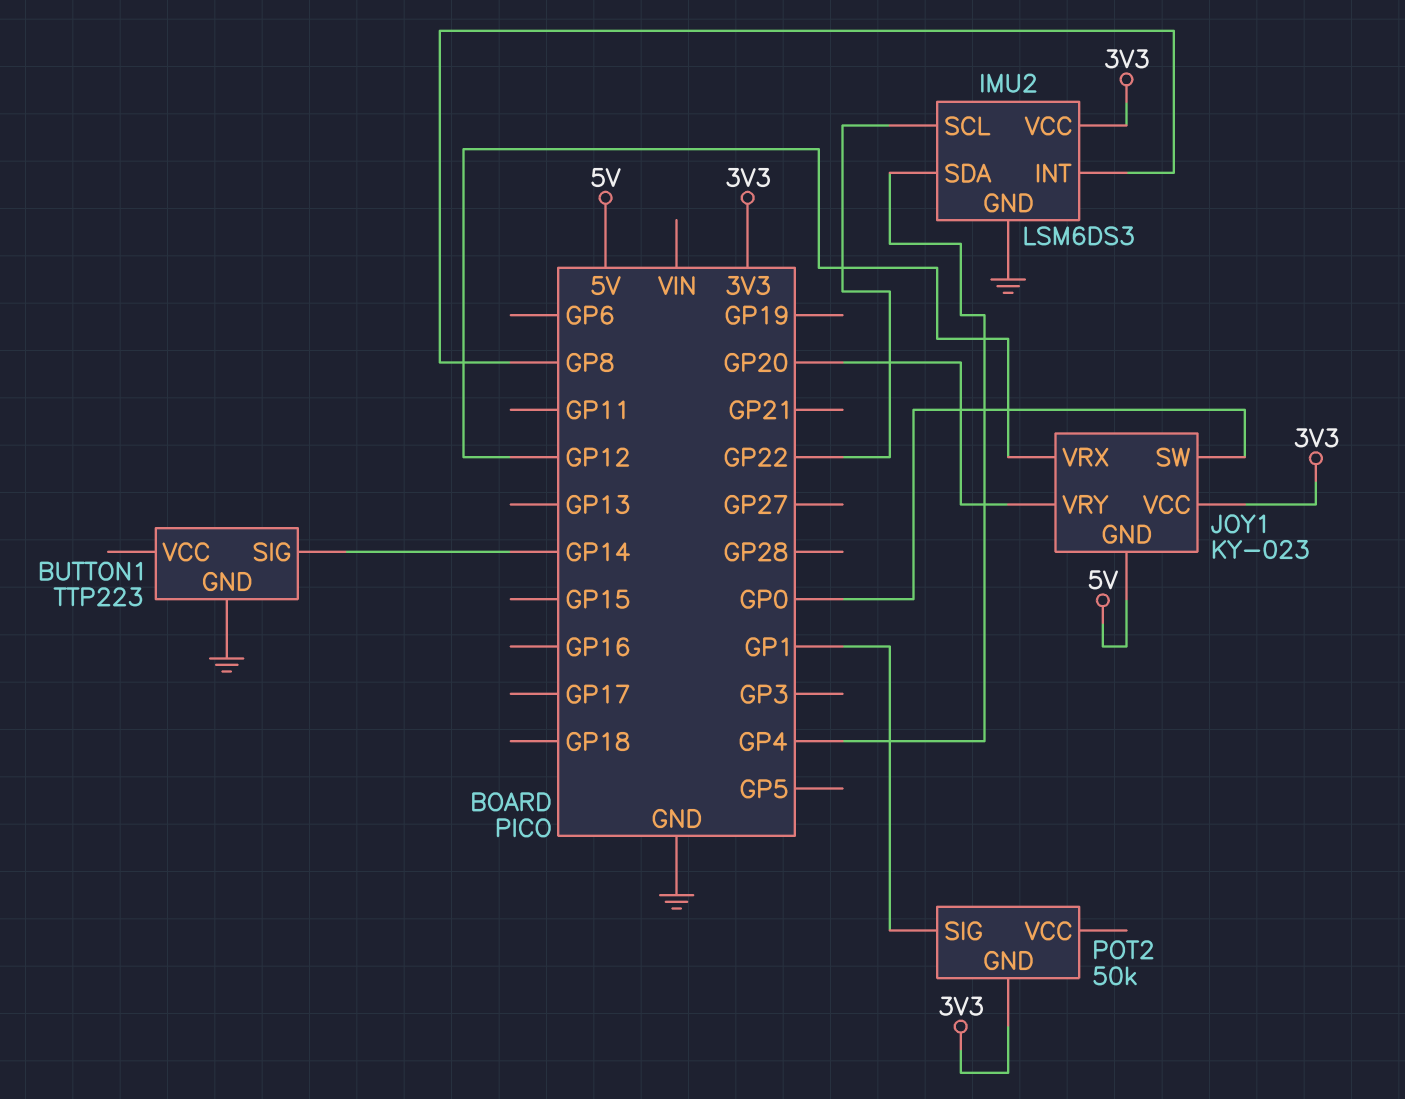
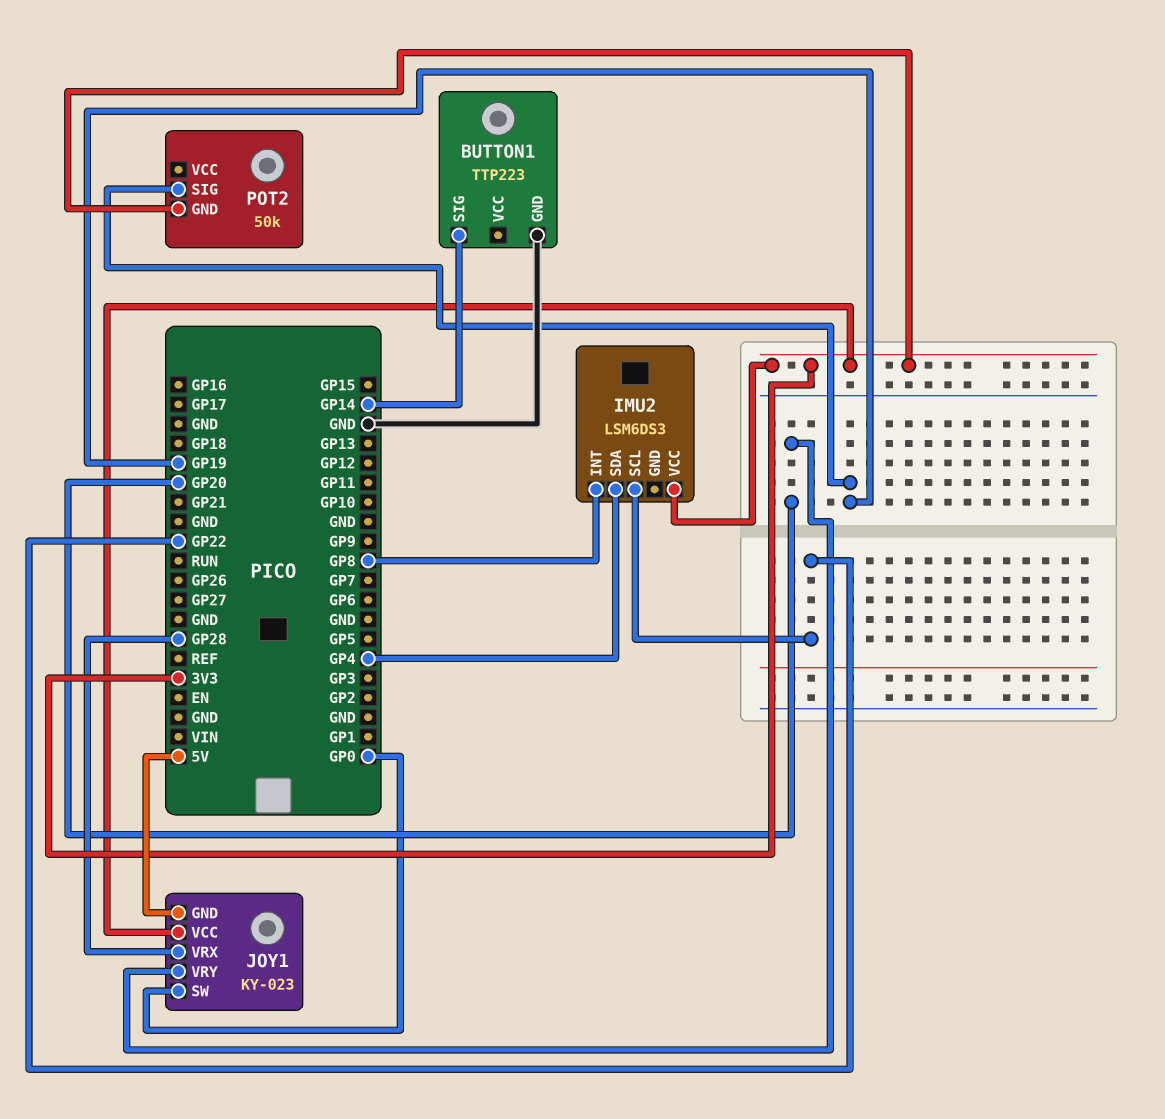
IMU2 pin GND: GND -> none
JOY1 pin VRX: GP12 -> GP28
POT2 pin SIG: GP1 -> GP19

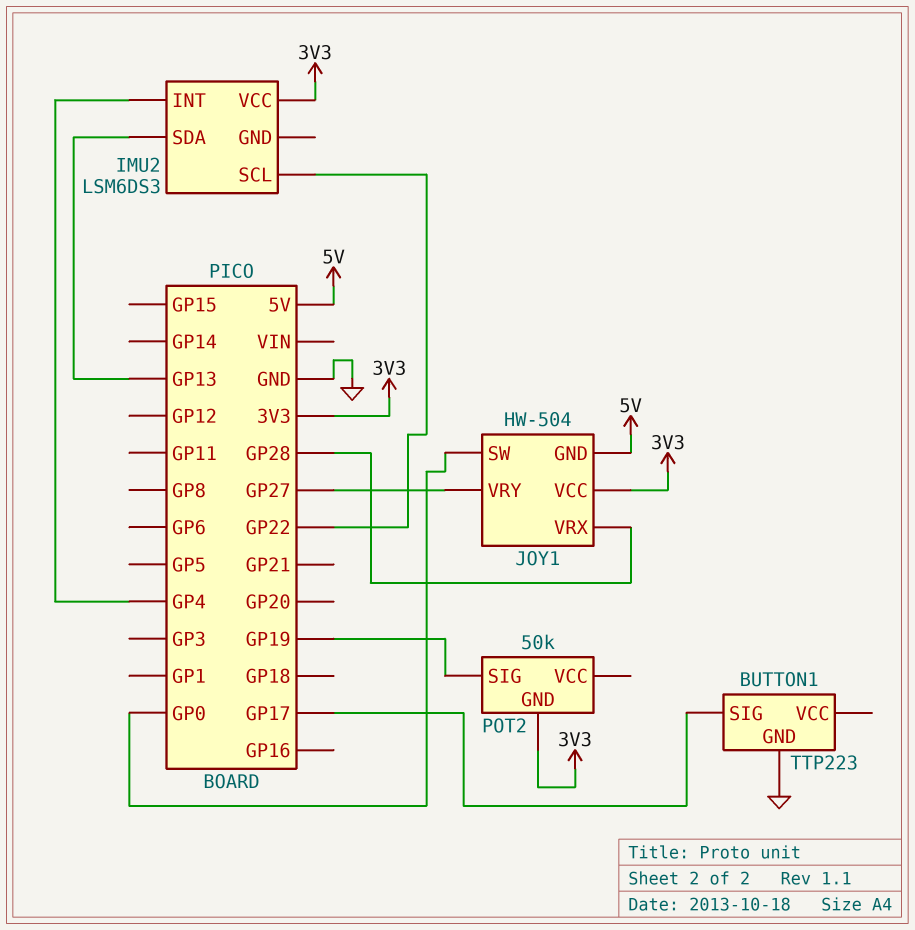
BUTTON1 pin SIG: GP14 -> GP17
IMU2 pin INT: GP8 -> GP4
IMU2 pin SDA: GP4 -> GP13
JOY1: KY-023 -> HW-504
JOY1 pin VRY: GP20 -> GP27

